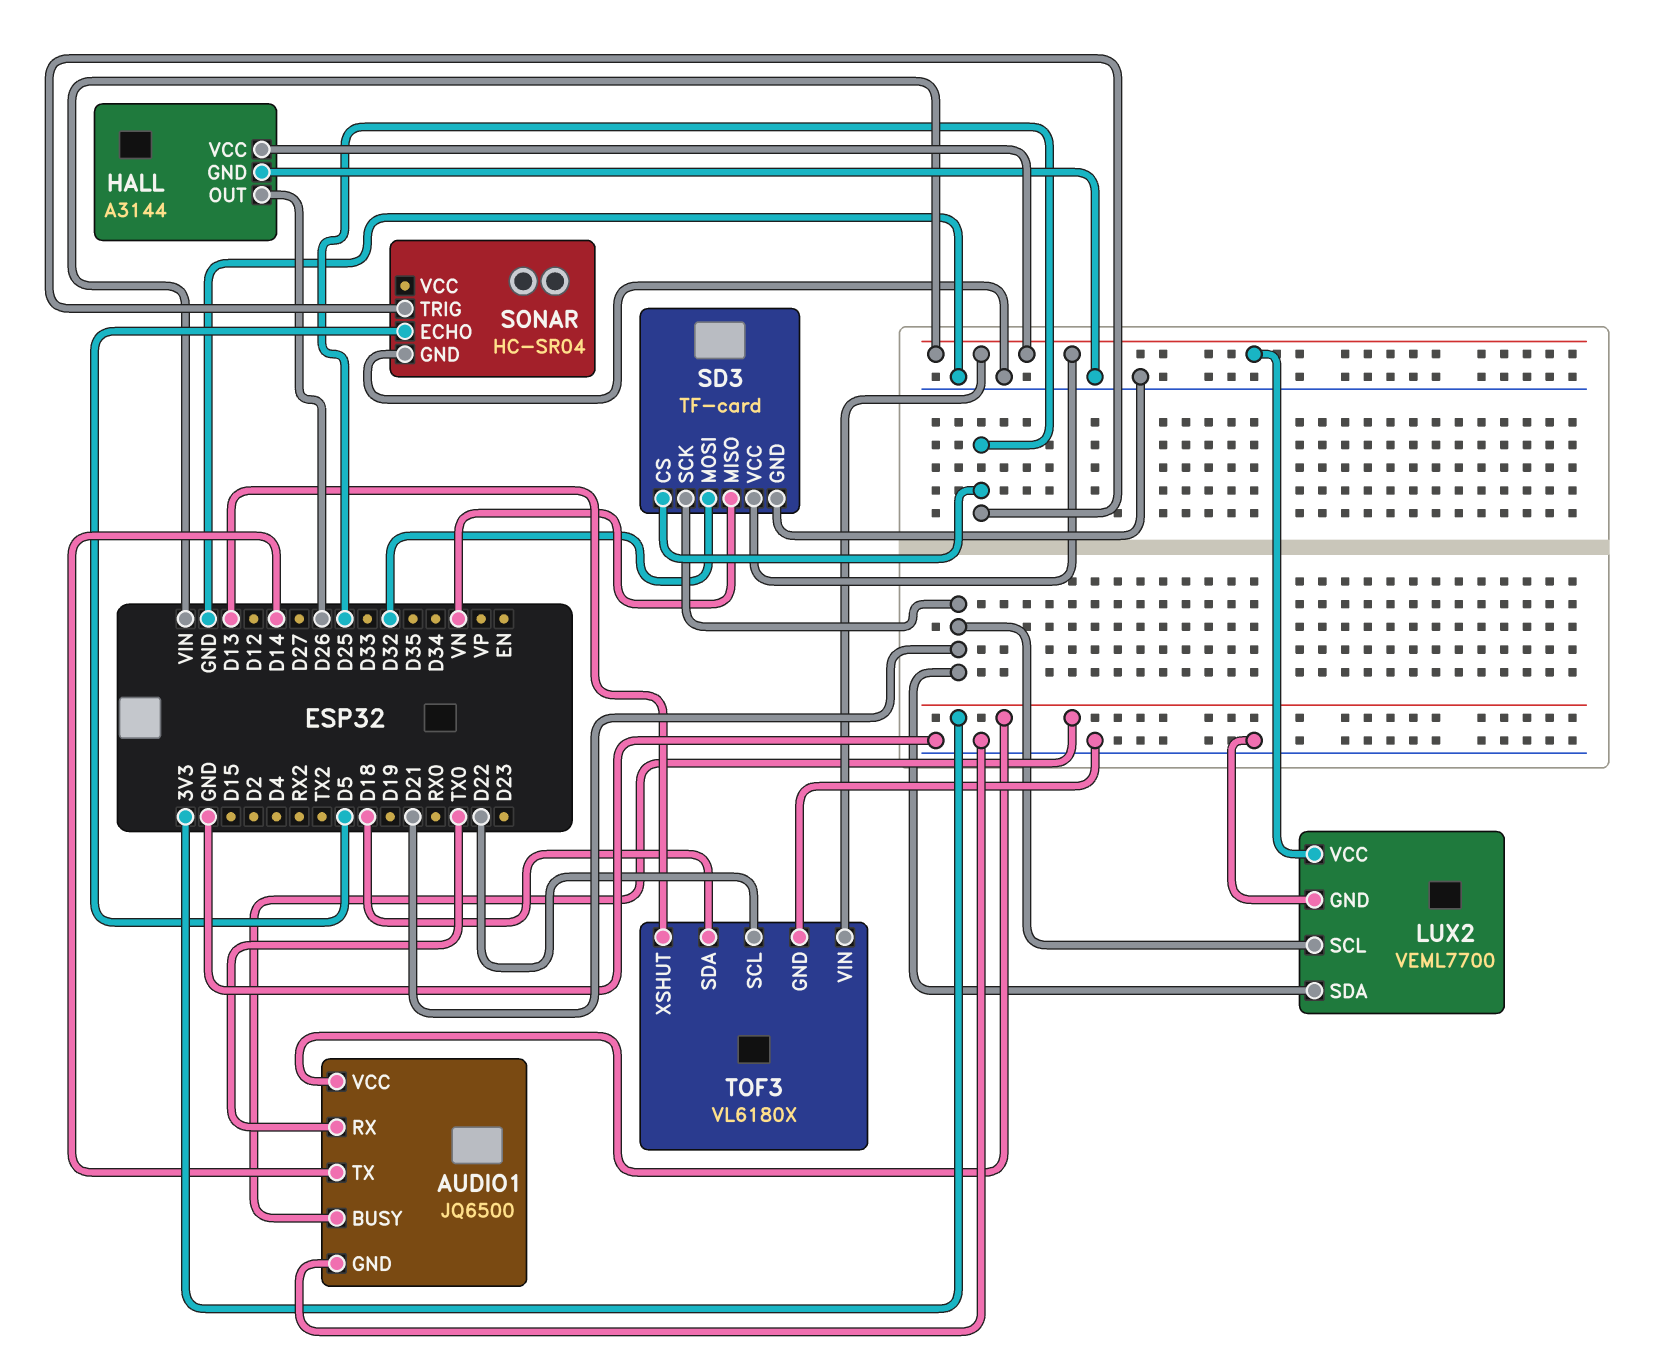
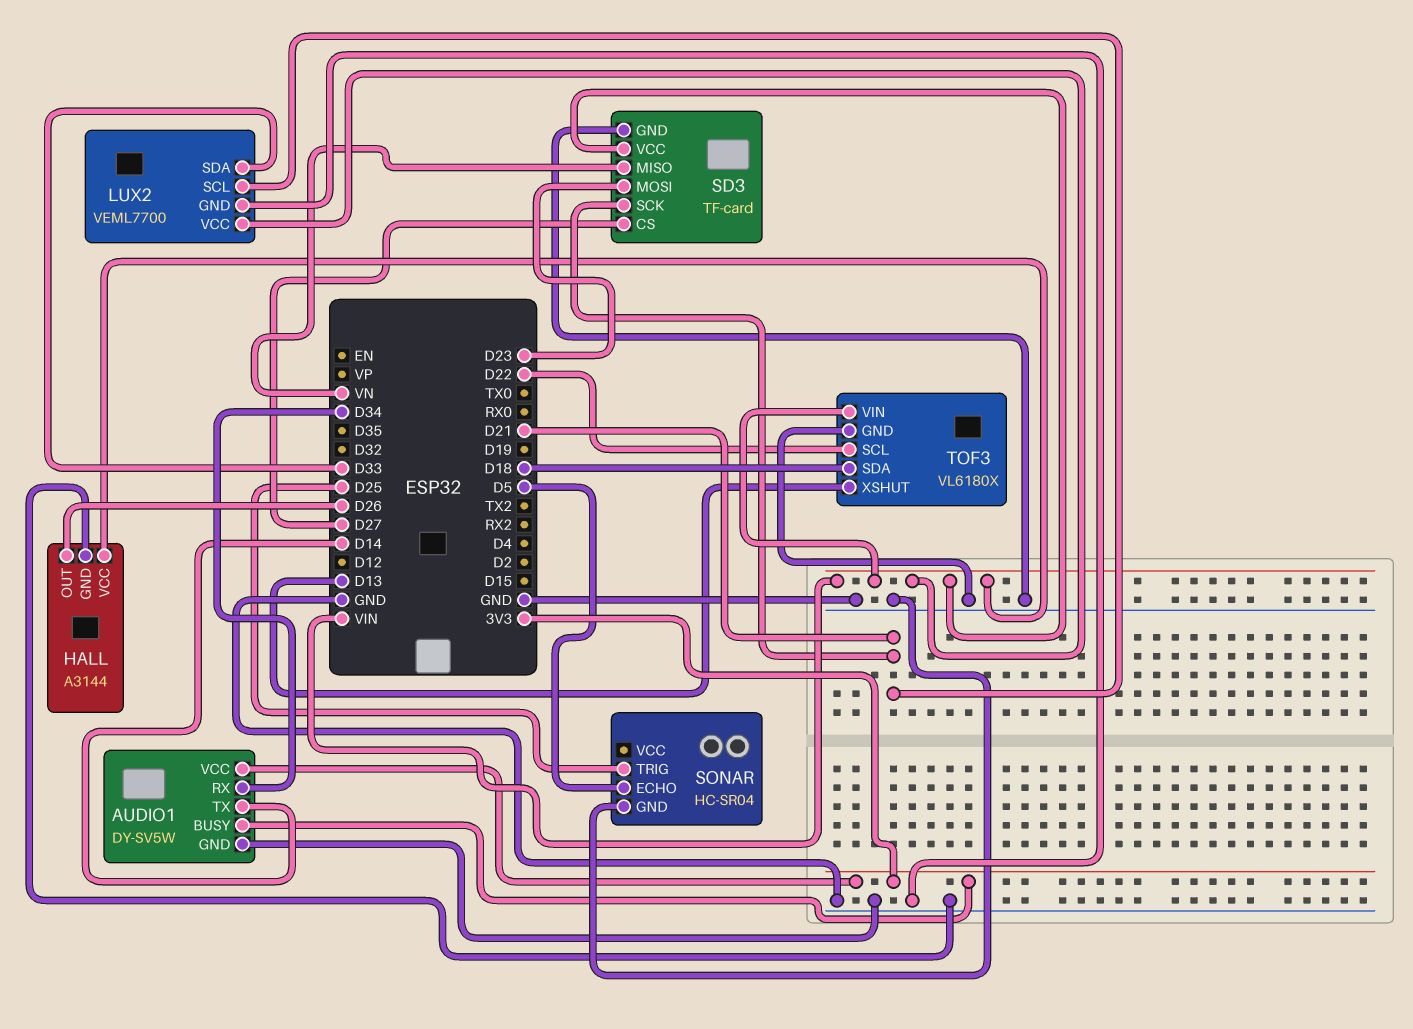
AUDIO1: JQ6500 -> DY-SV5W
AUDIO1 pin RX: TX0 -> D34
LUX2 pin SDA: D21 -> D33
SD3 pin CS: D25 -> D27
SD3 pin MOSI: D32 -> D23

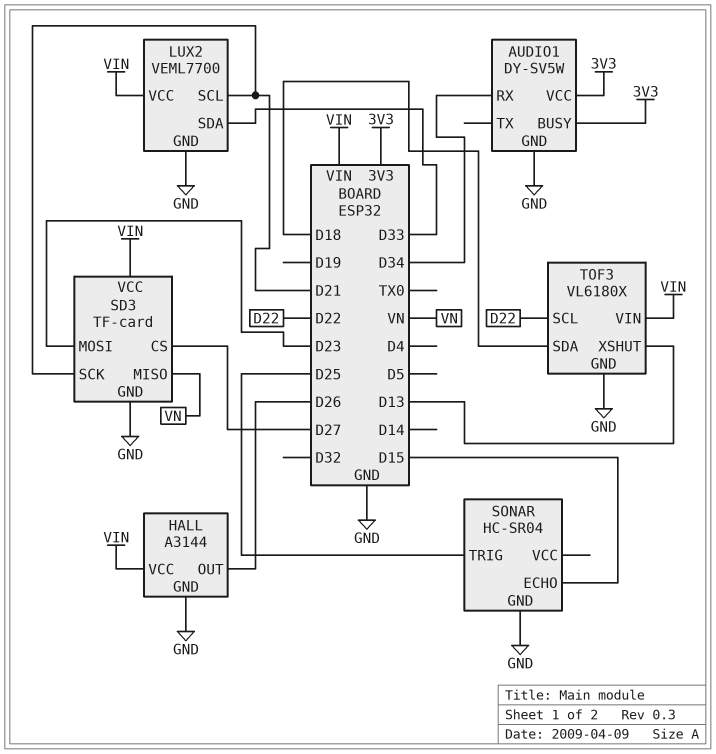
AUDIO1 pin TX: D14 -> none
SONAR pin ECHO: D5 -> D15

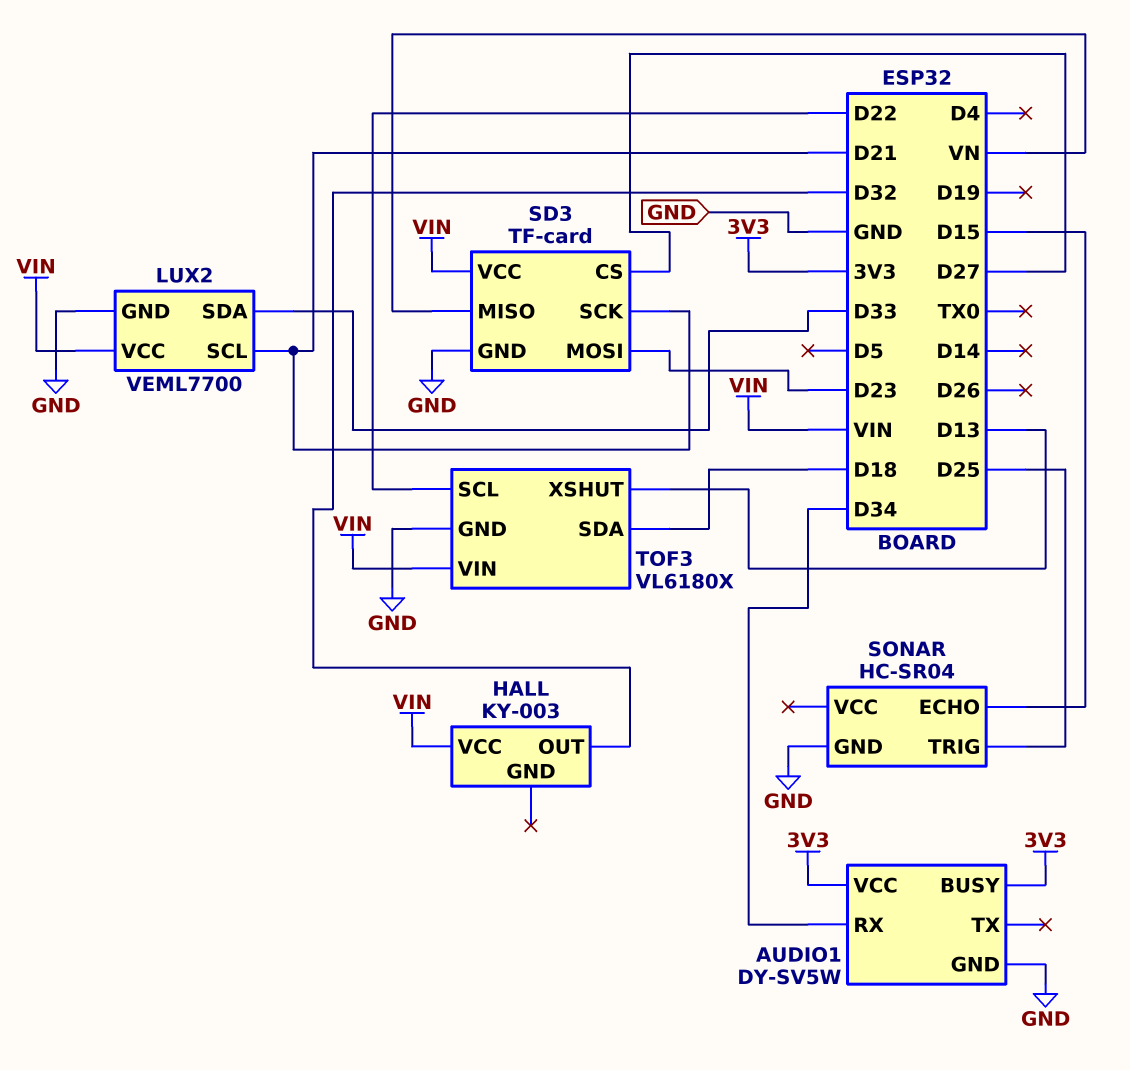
HALL: A3144 -> KY-003
HALL pin GND: GND -> none
HALL pin OUT: D26 -> D32

